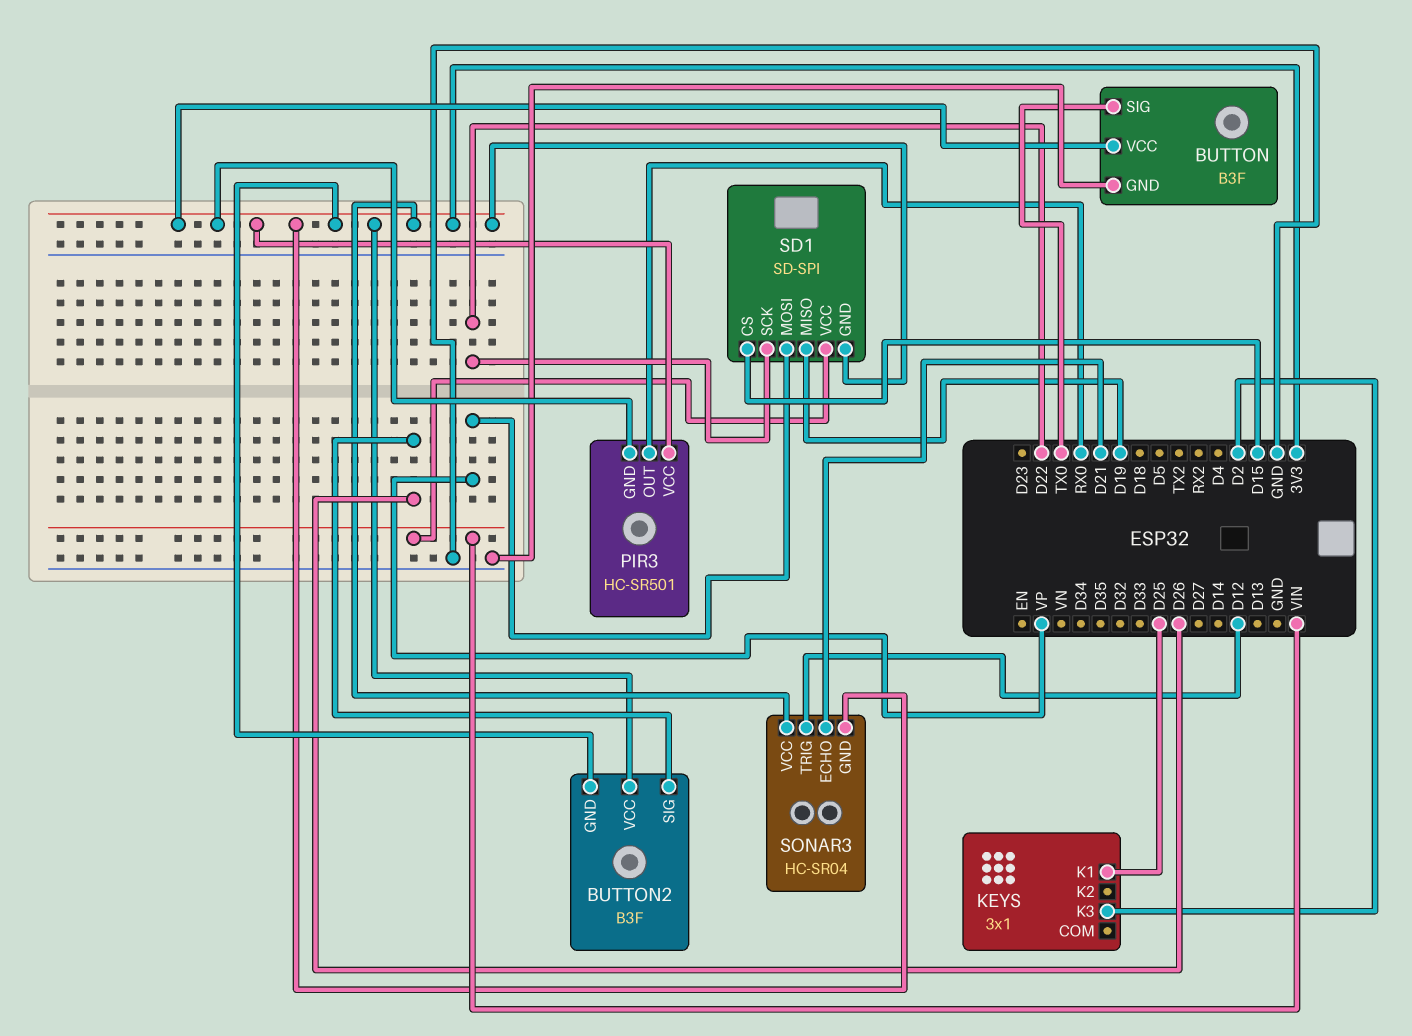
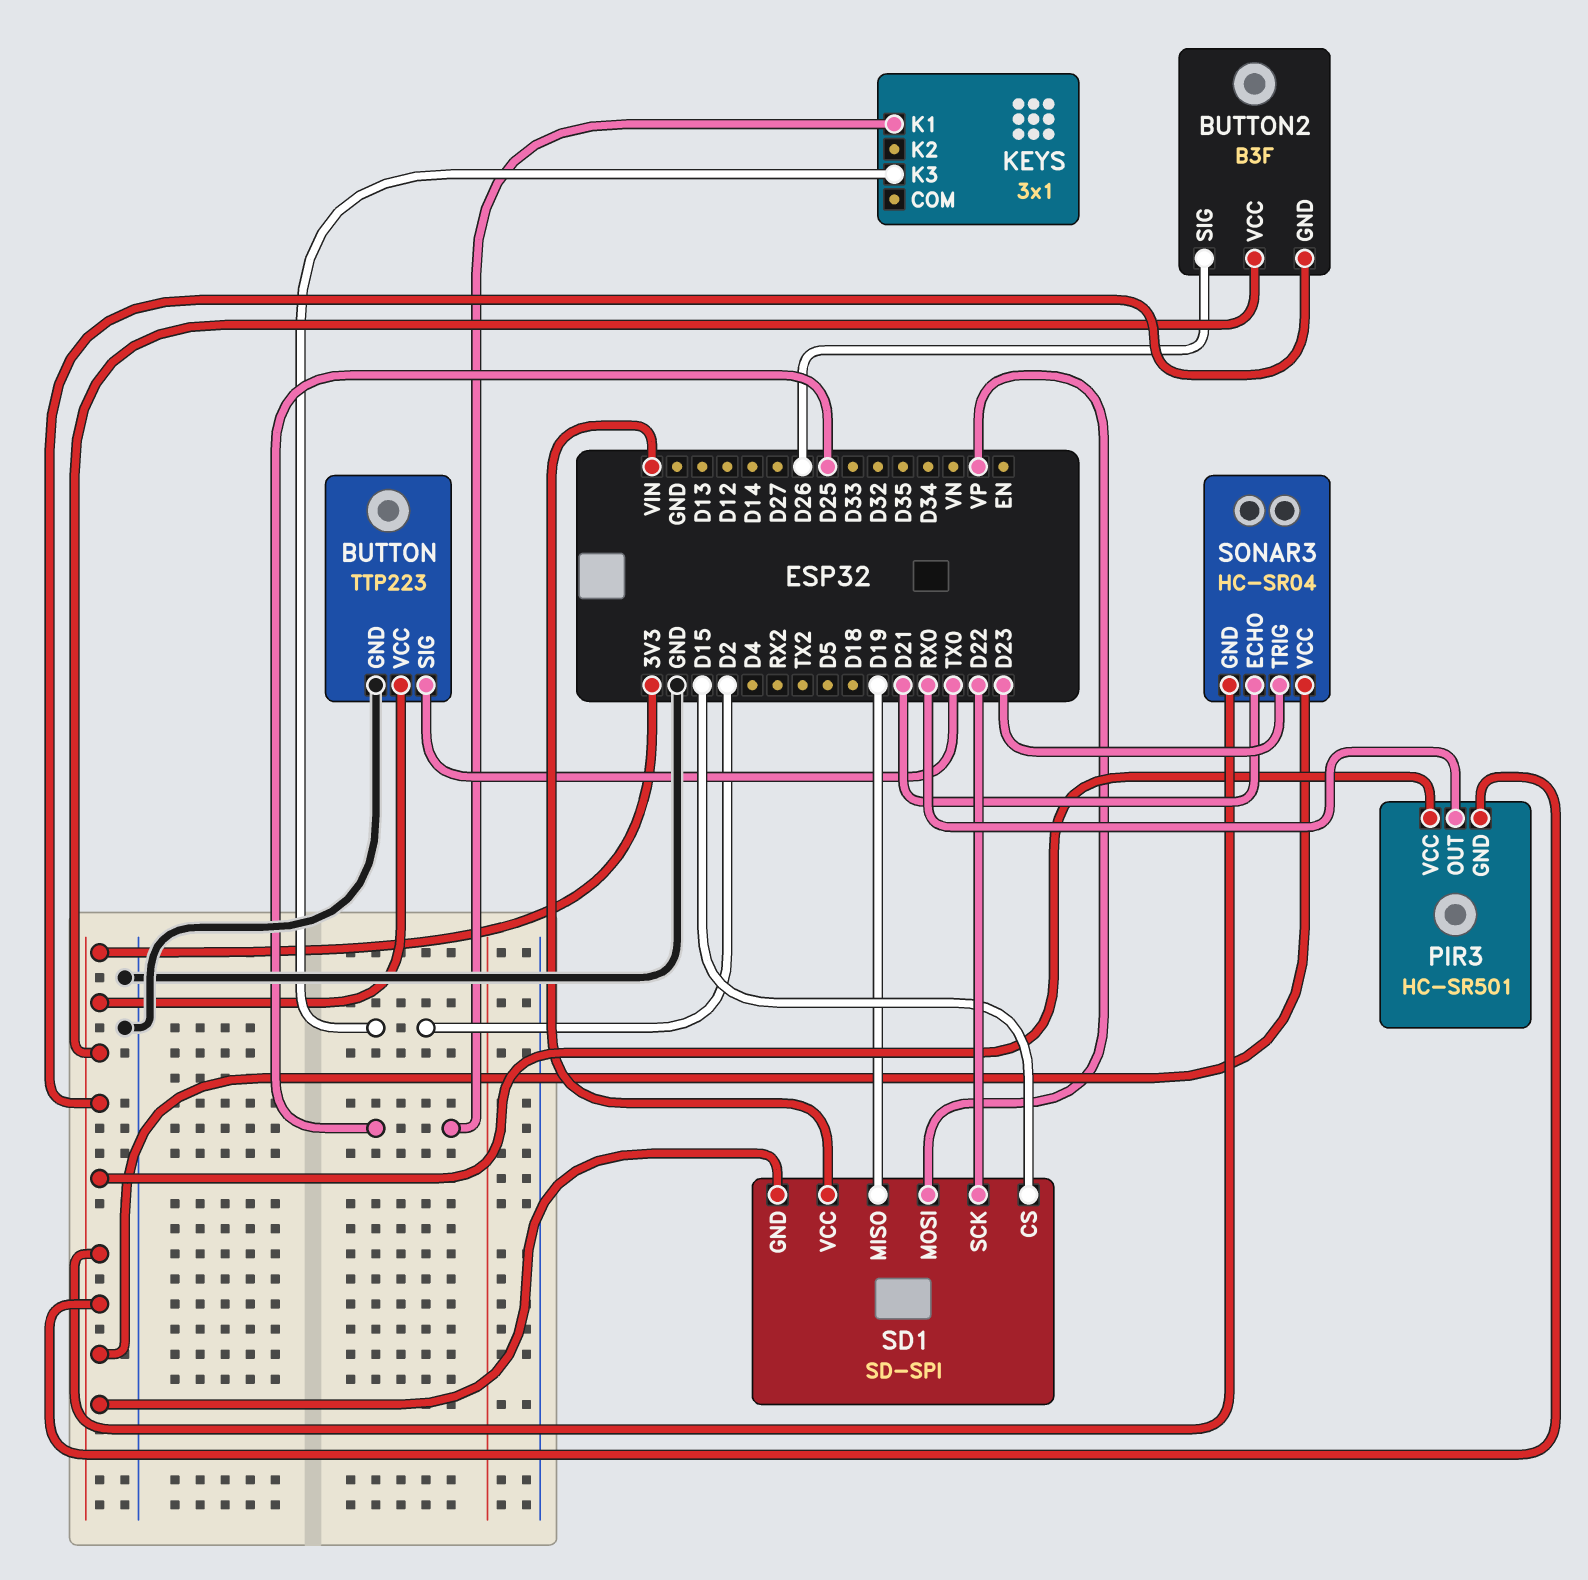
BUTTON: B3F -> TTP223
SONAR3 pin TRIG: D12 -> D23

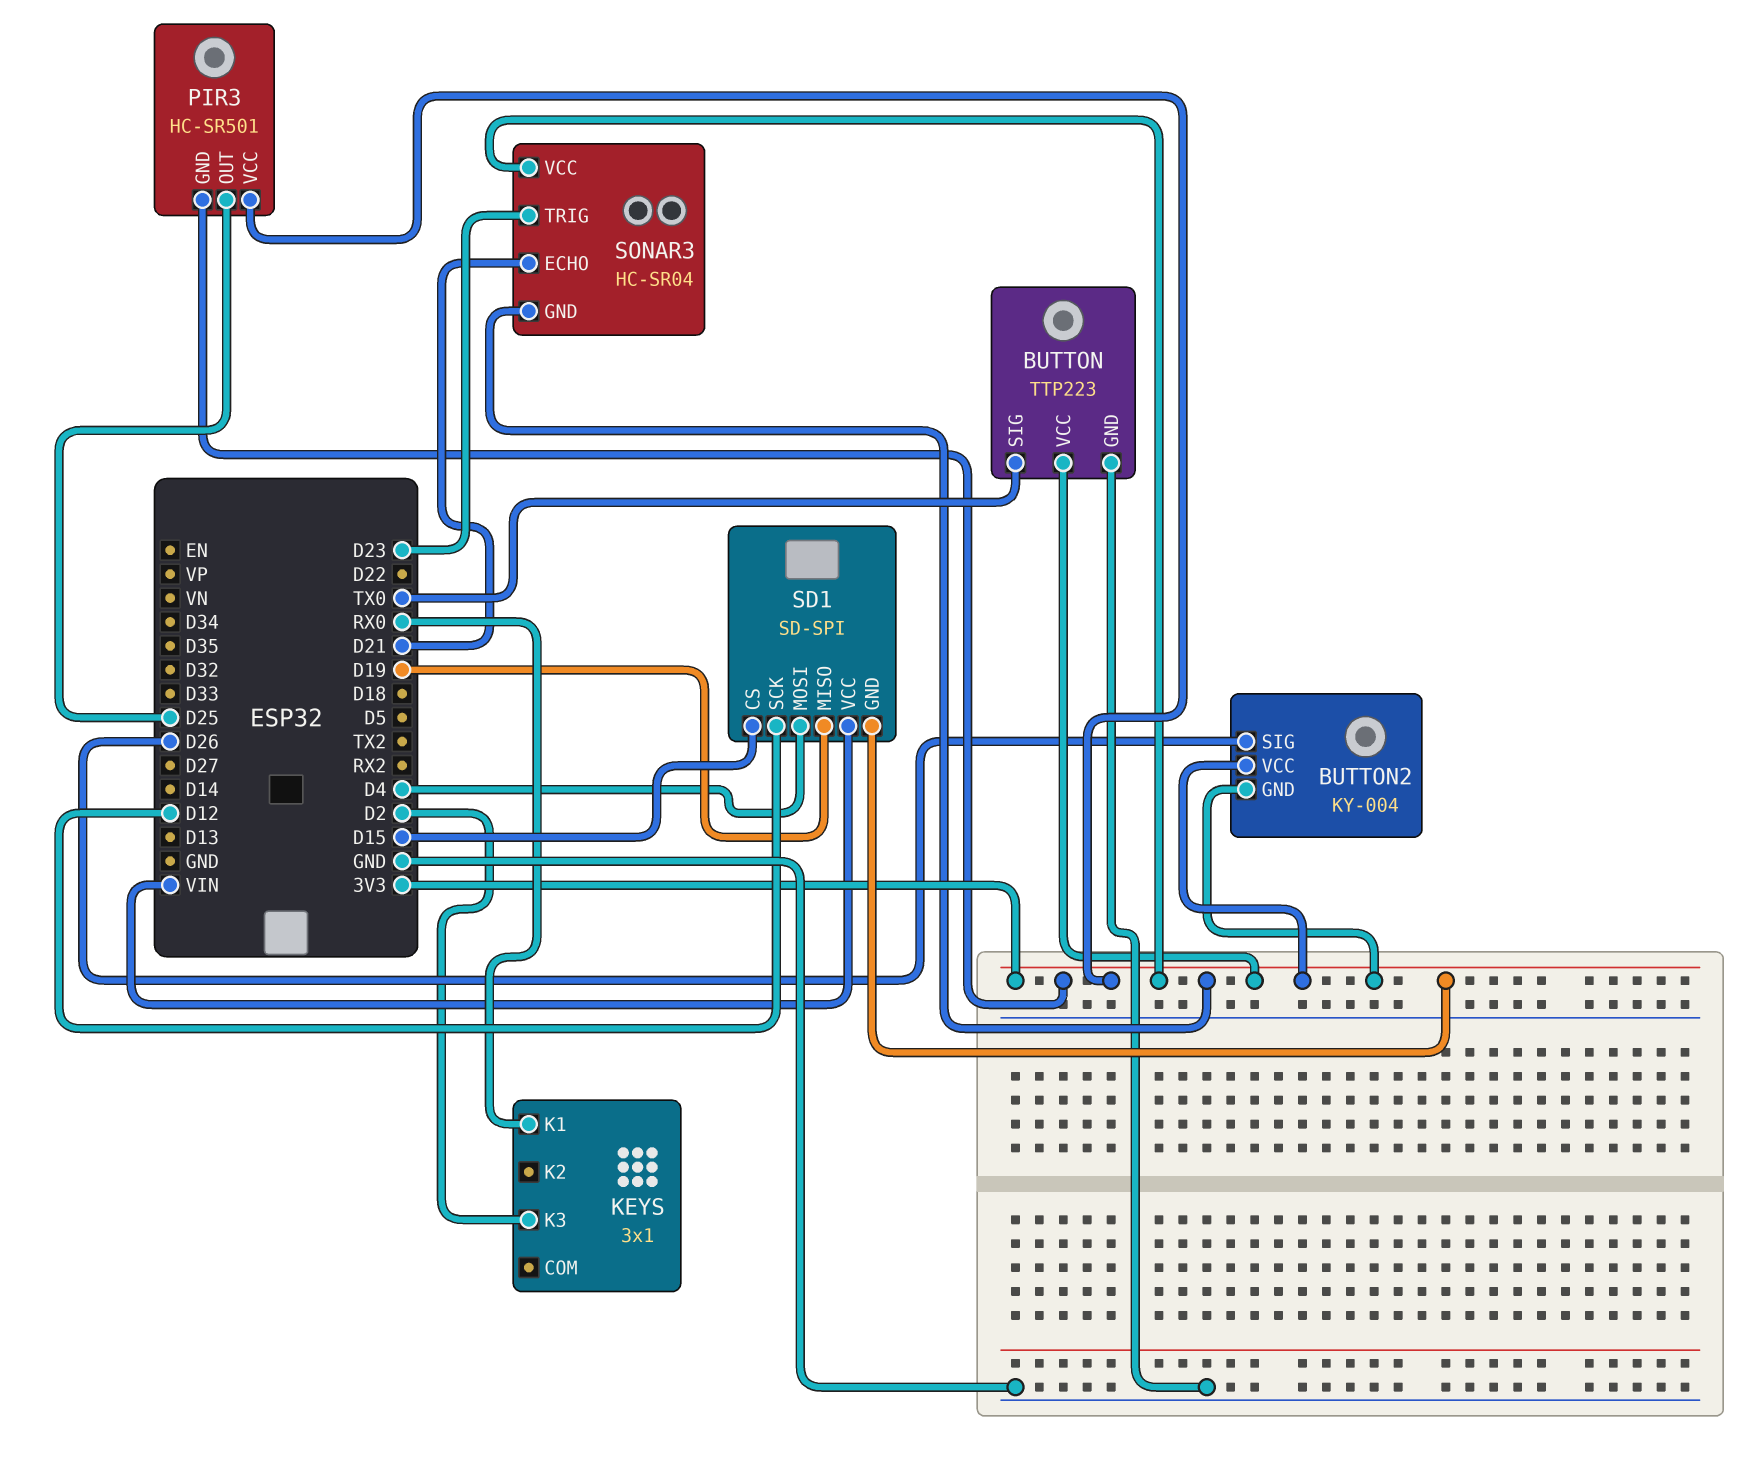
BUTTON2: B3F -> KY-004
KEYS pin K1: D25 -> RX0
PIR3 pin OUT: RX0 -> D25
SD1 pin MOSI: VP -> D4
SD1 pin SCK: D22 -> D12

